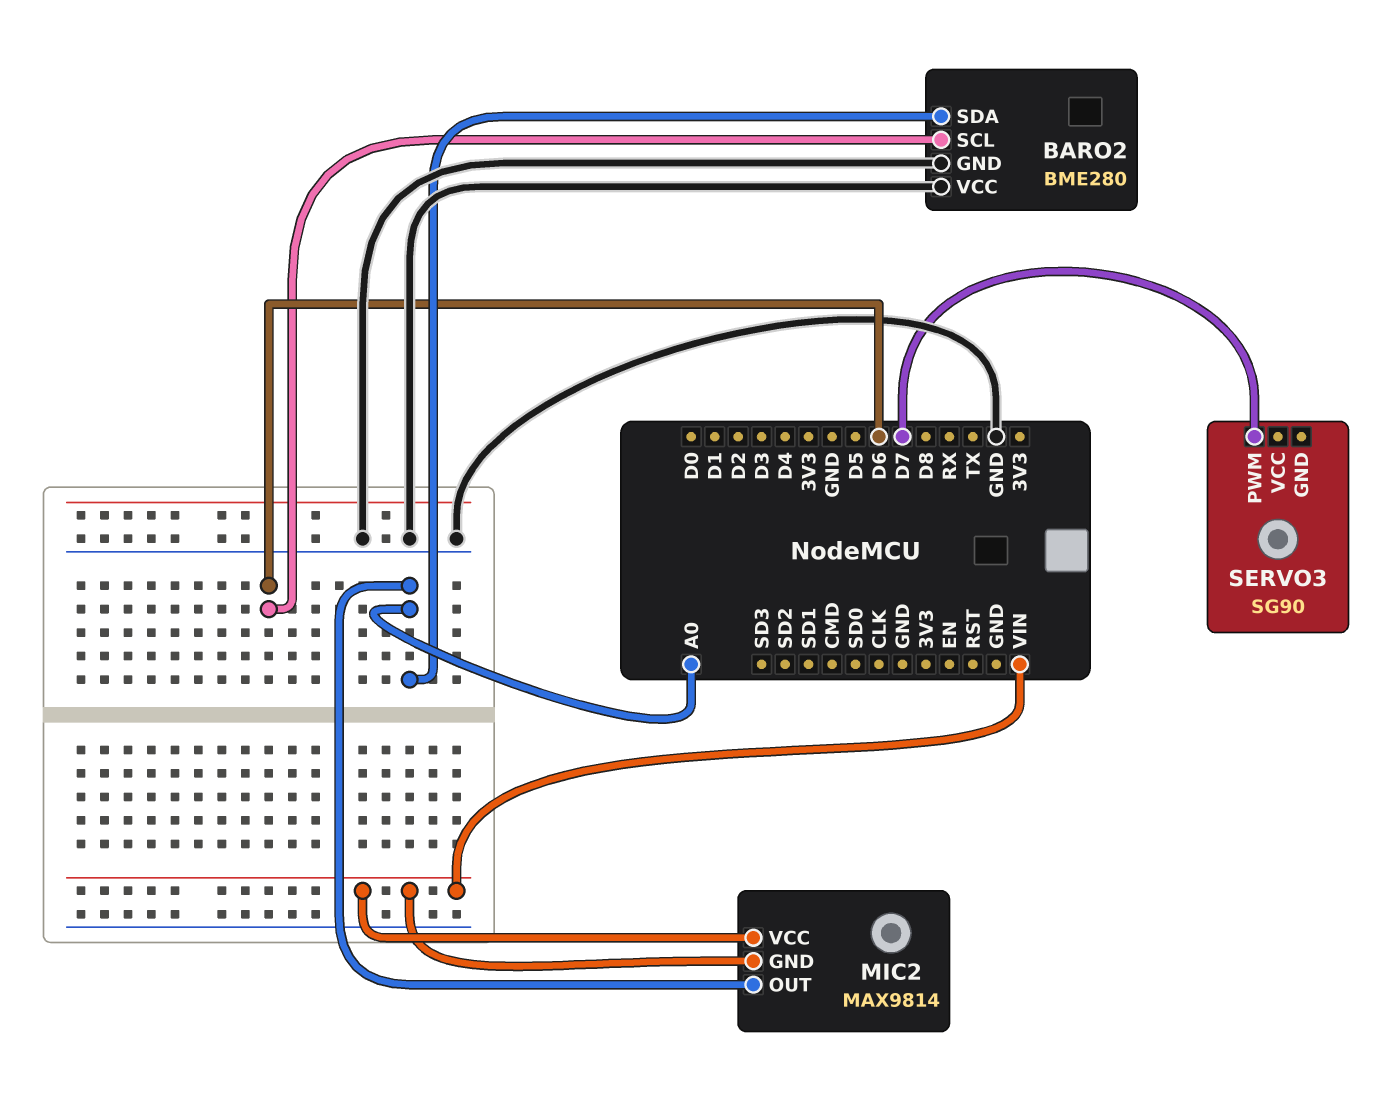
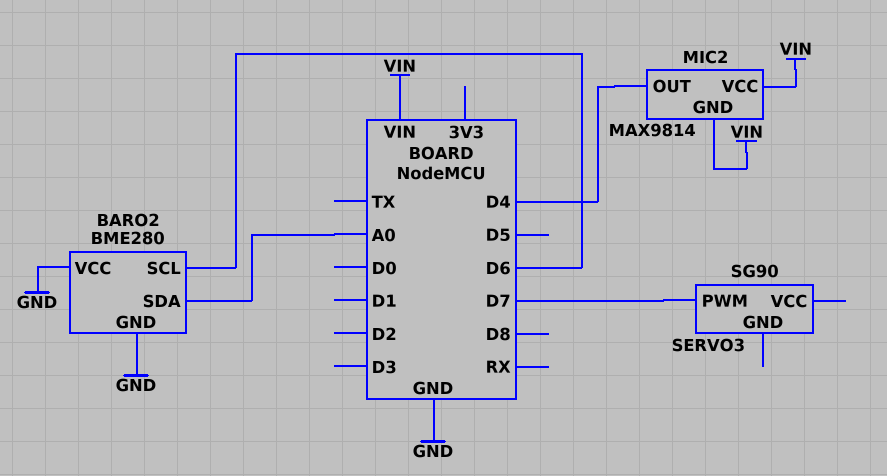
MIC2 pin OUT: A0 -> D4

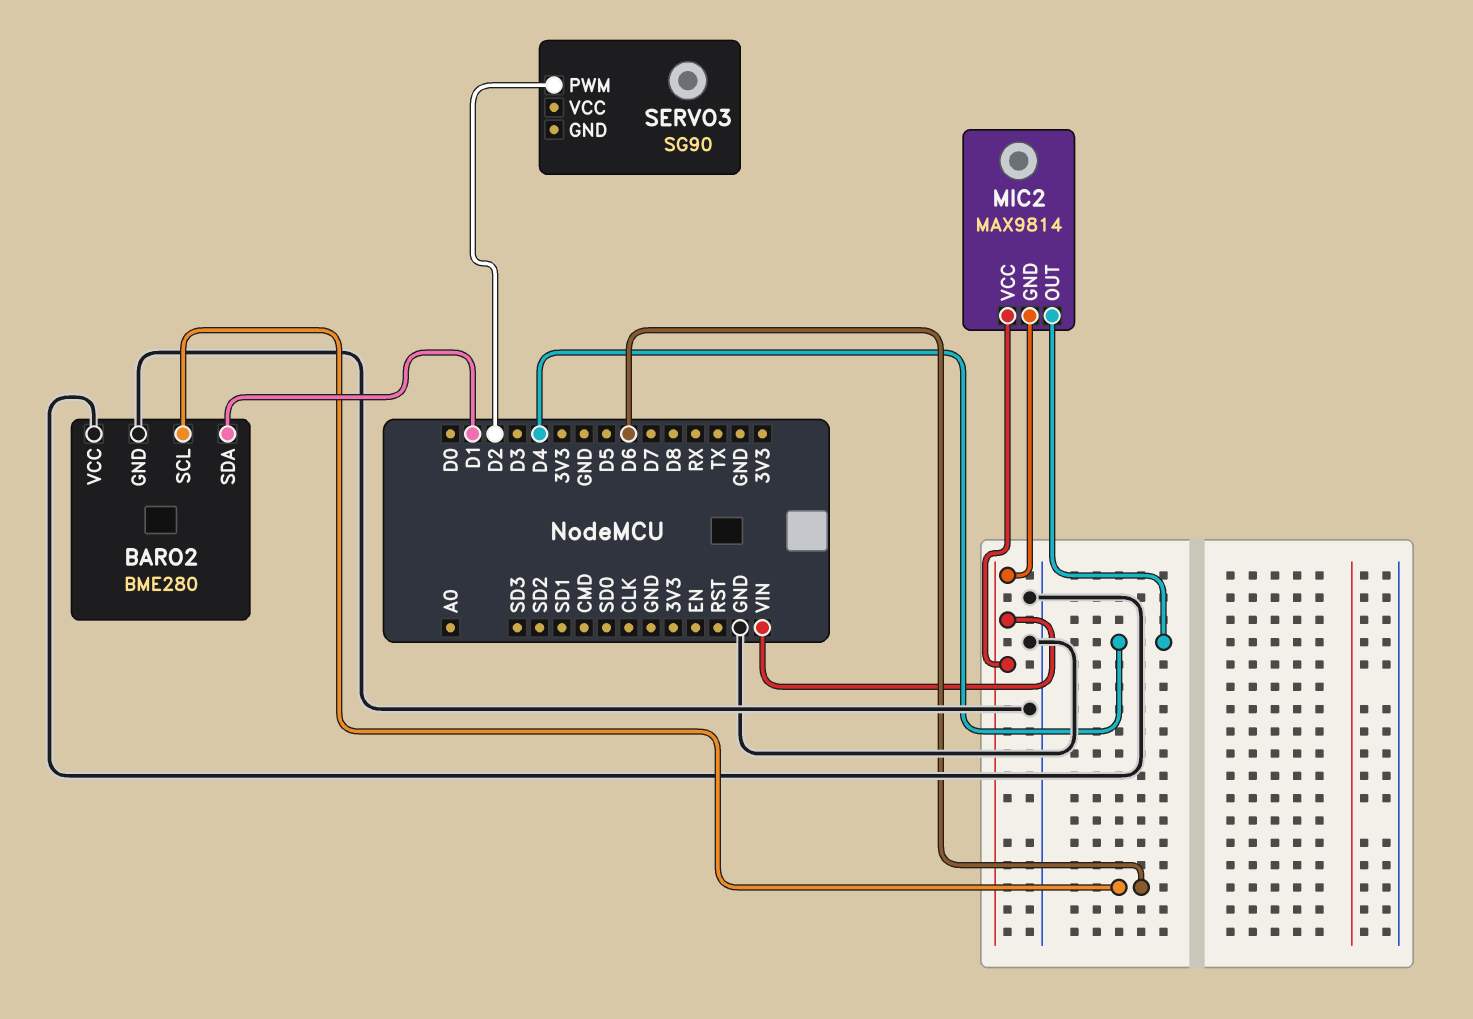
BARO2 pin SDA: A0 -> D1
SERVO3 pin PWM: D7 -> D2

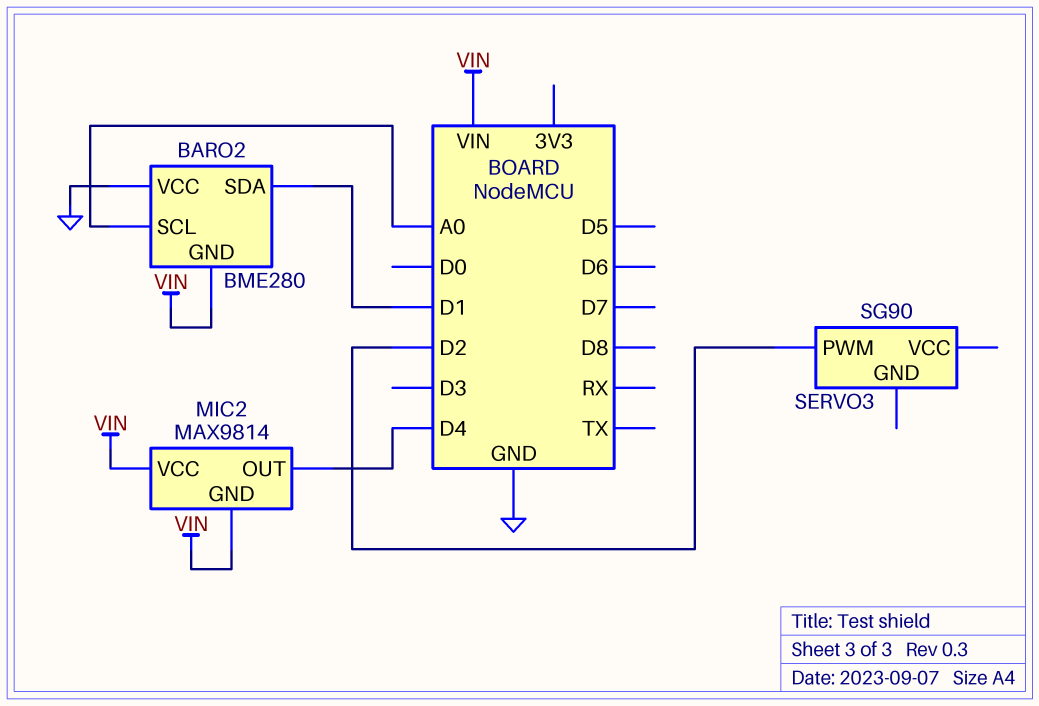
BARO2 pin GND: GND -> VIN
BARO2 pin SCL: D6 -> A0

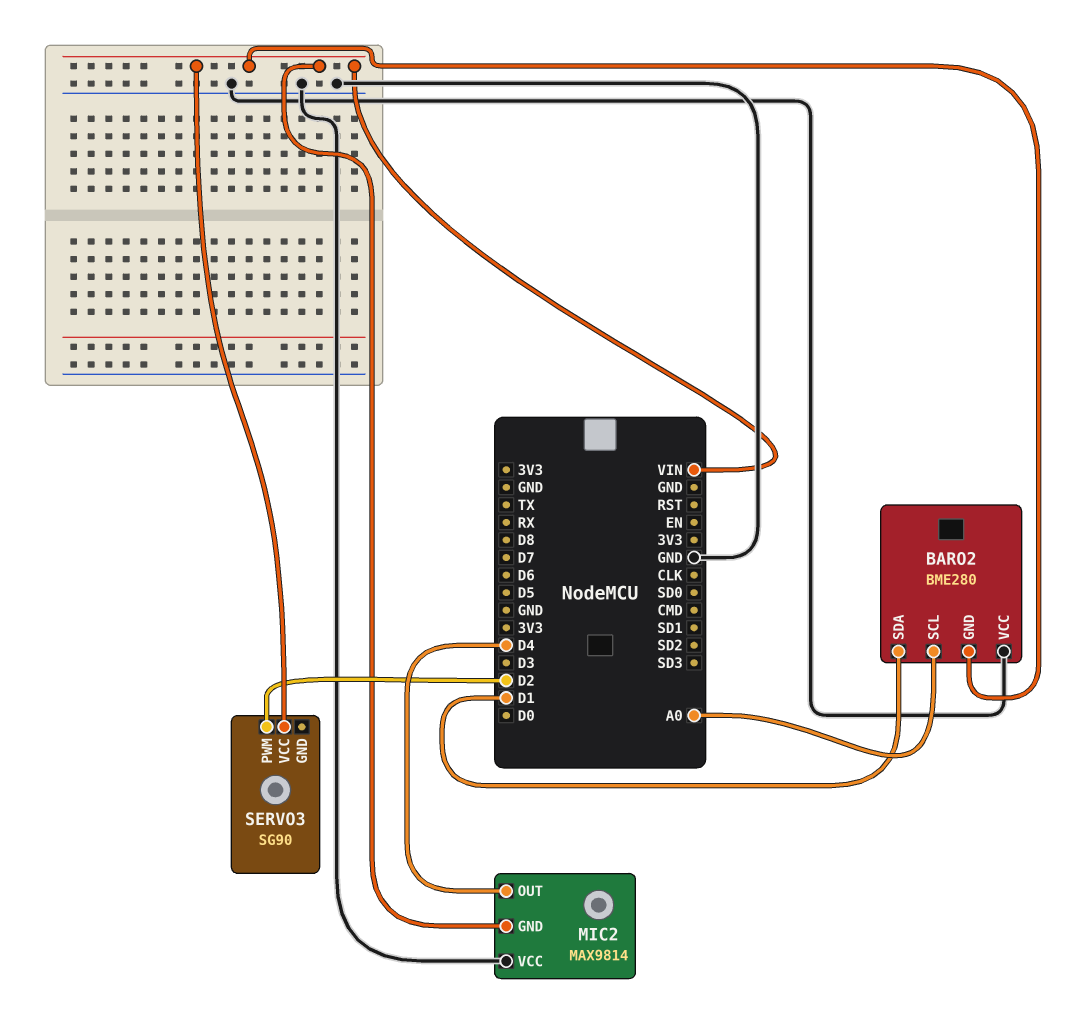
MIC2 pin VCC: VIN -> GND
SERVO3 pin VCC: none -> VIN

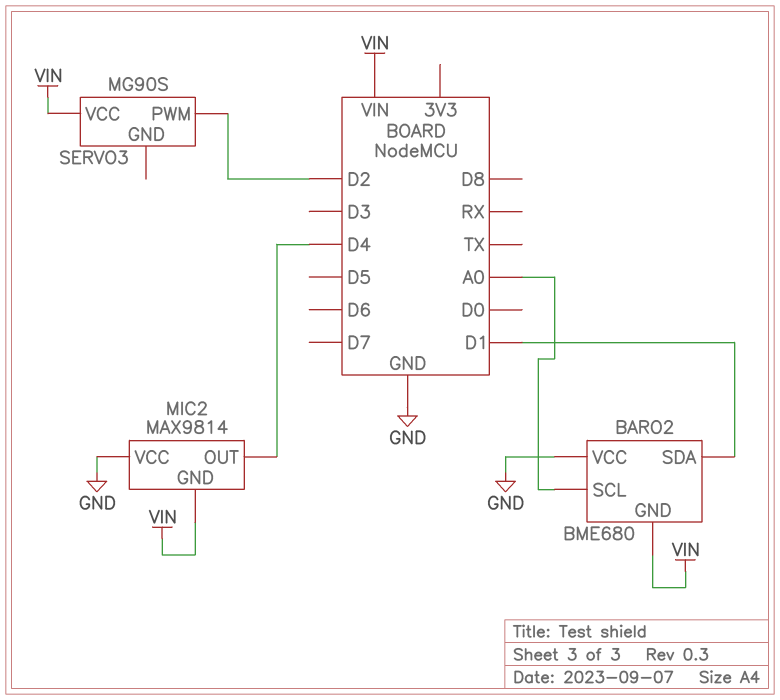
BARO2: BME280 -> BME680
SERVO3: SG90 -> MG90S

